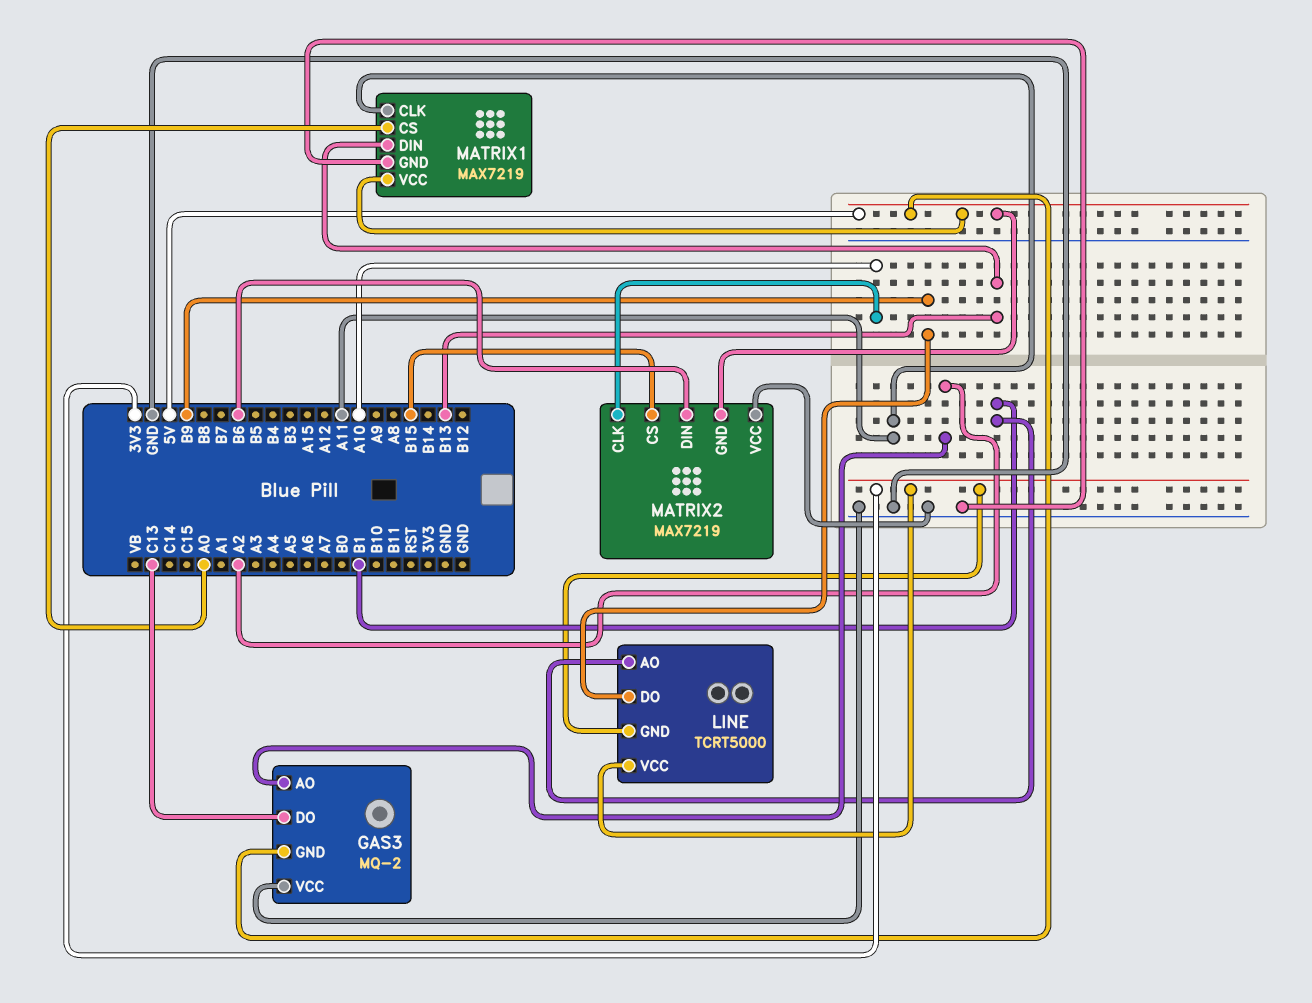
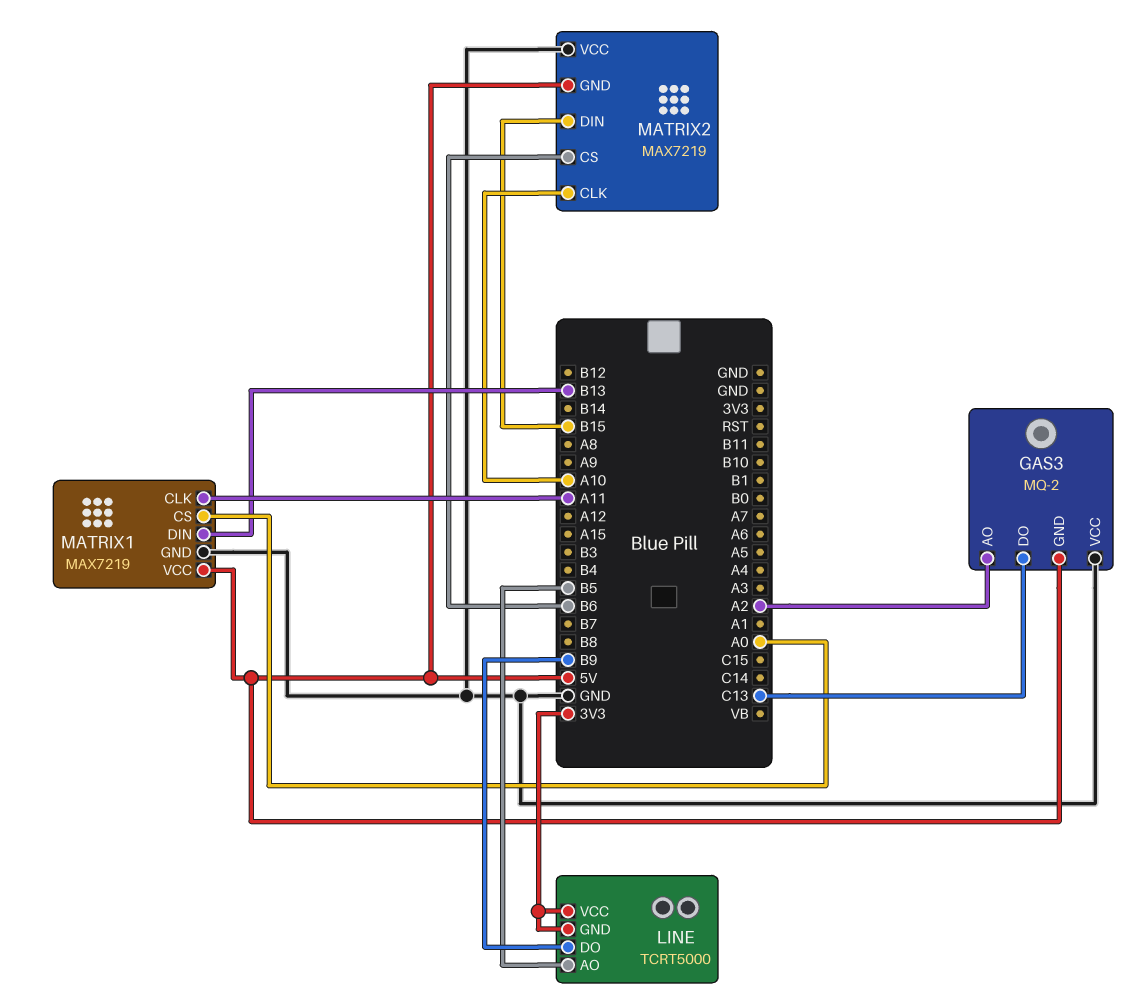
LINE pin AO: B1 -> B5
MATRIX2 pin CS: B15 -> B6
MATRIX2 pin DIN: B6 -> B15

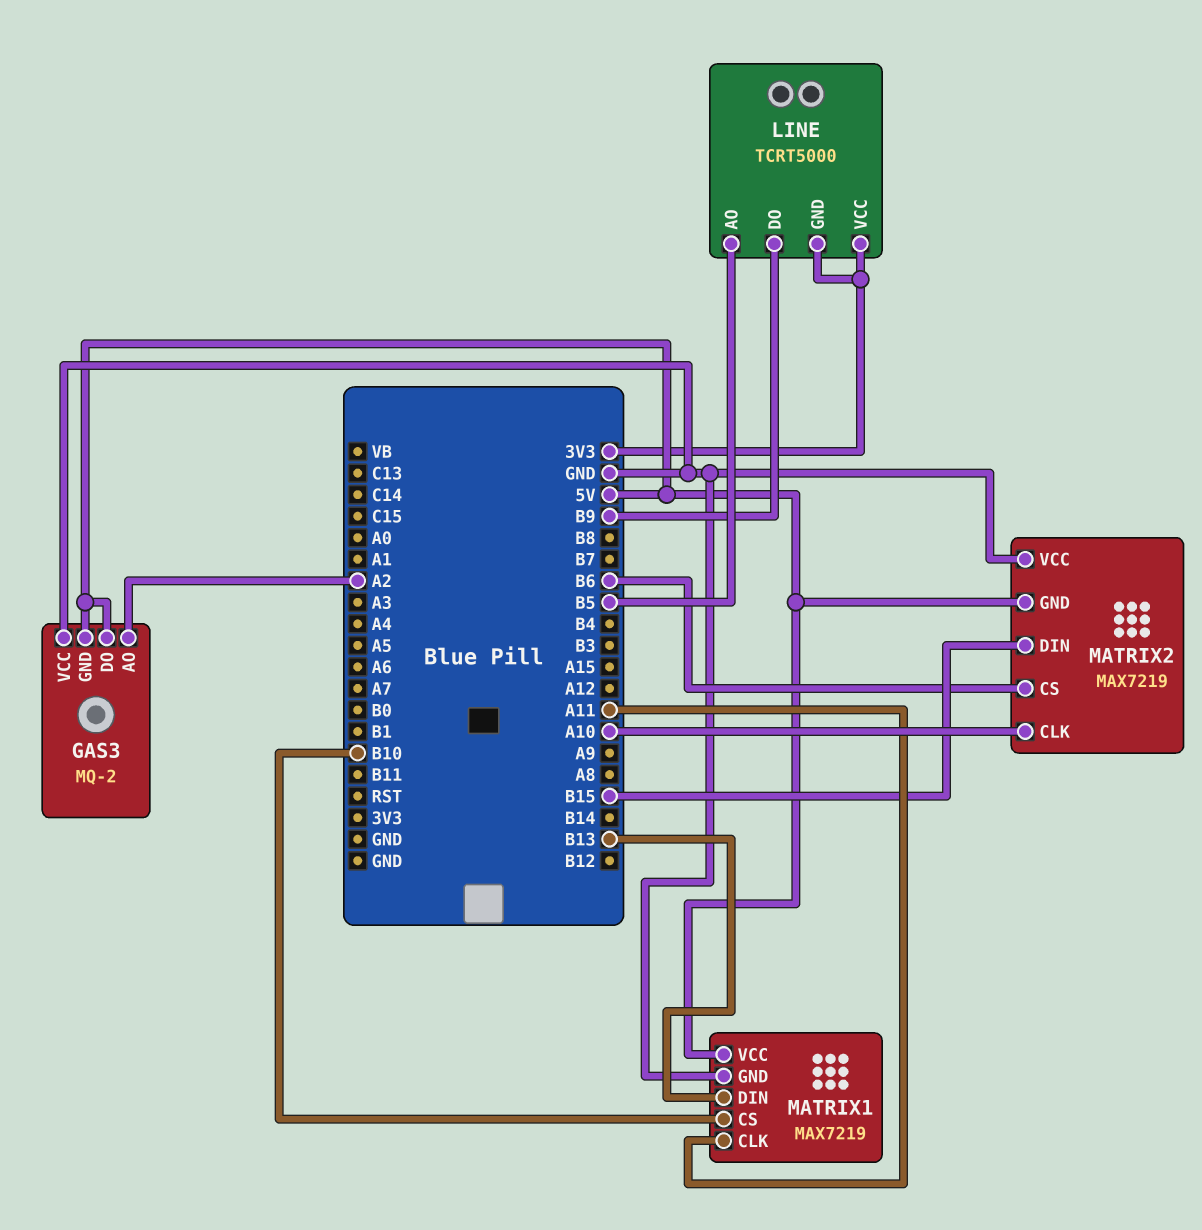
GAS3 pin DO: C13 -> 5V
MATRIX1 pin CS: A0 -> B10

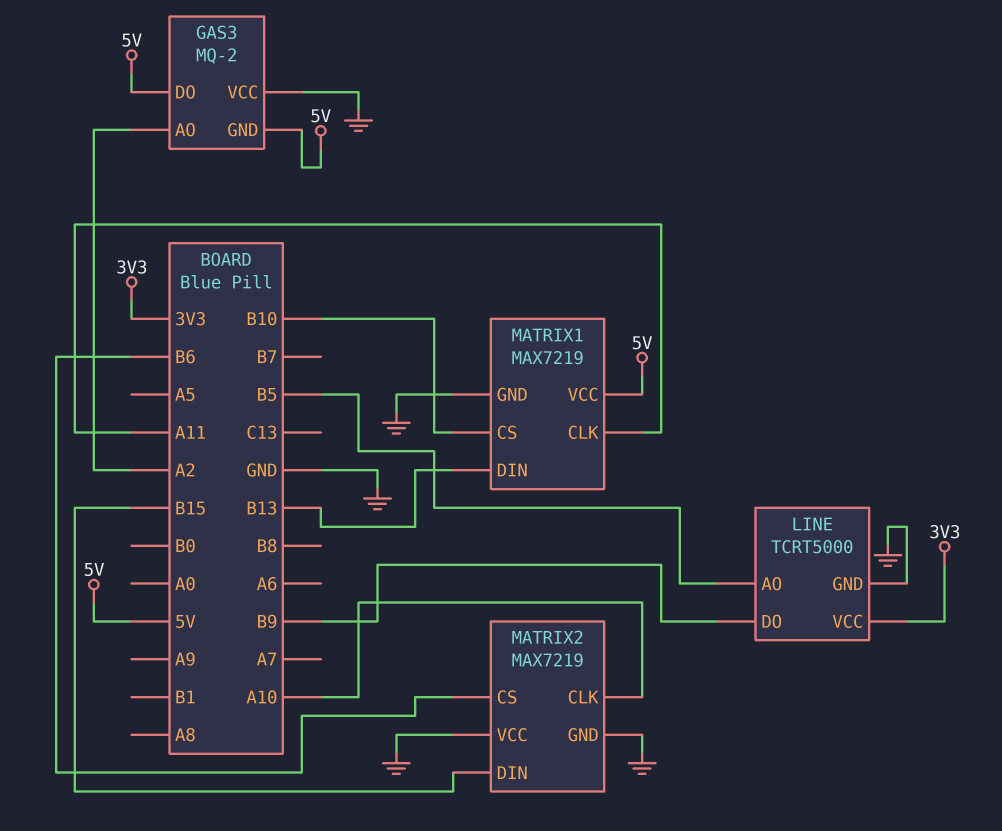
LINE pin GND: 3V3 -> GND
MATRIX2 pin GND: 5V -> GND

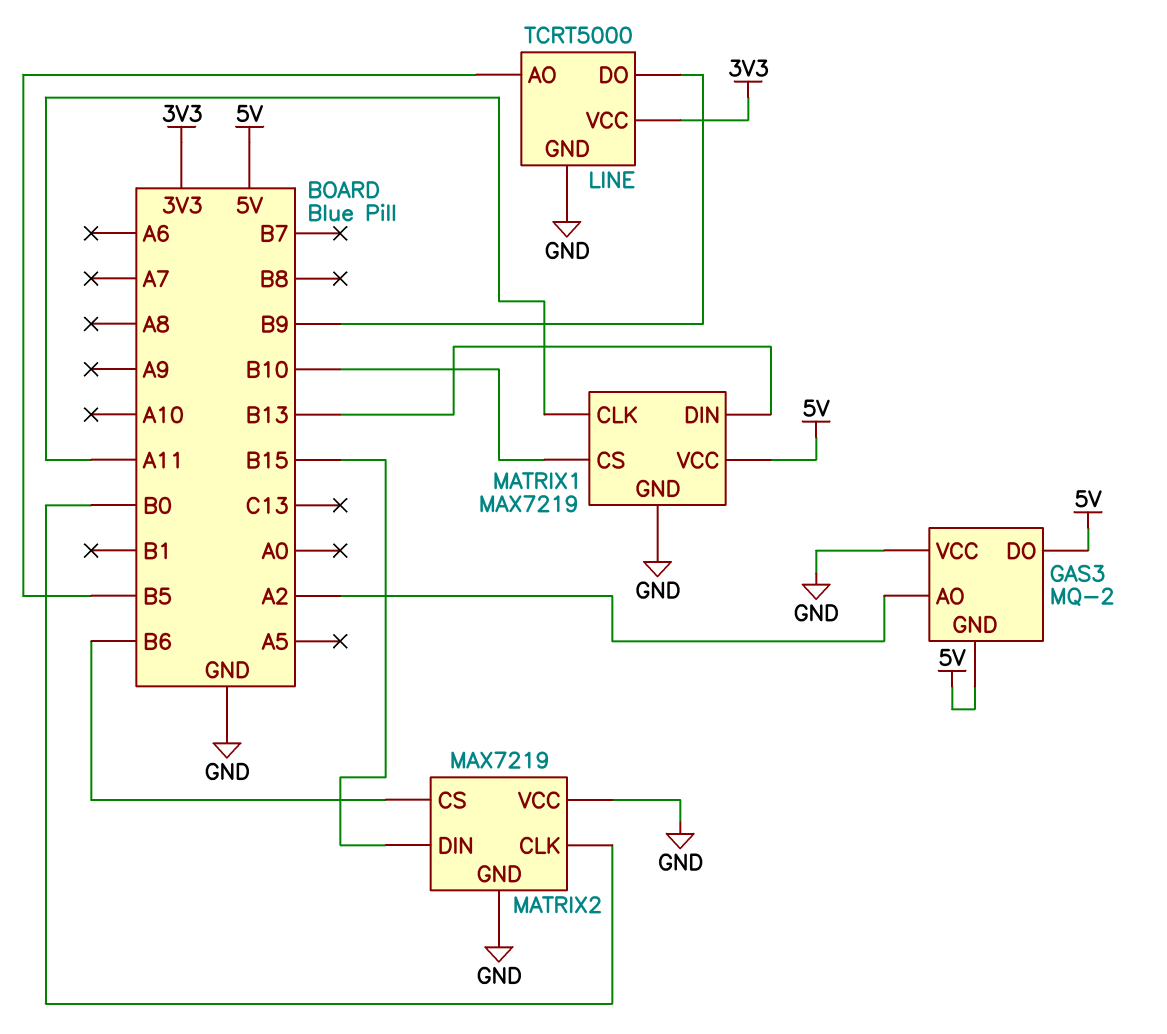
MATRIX2 pin CLK: A10 -> B0

